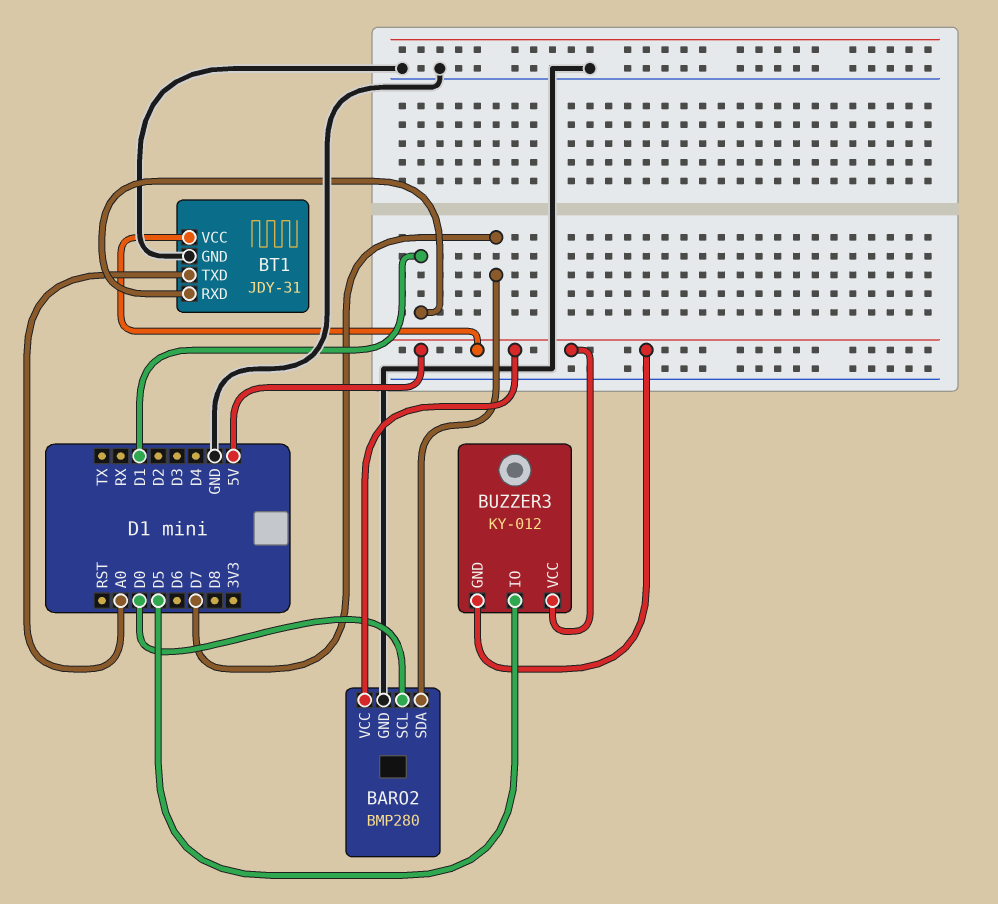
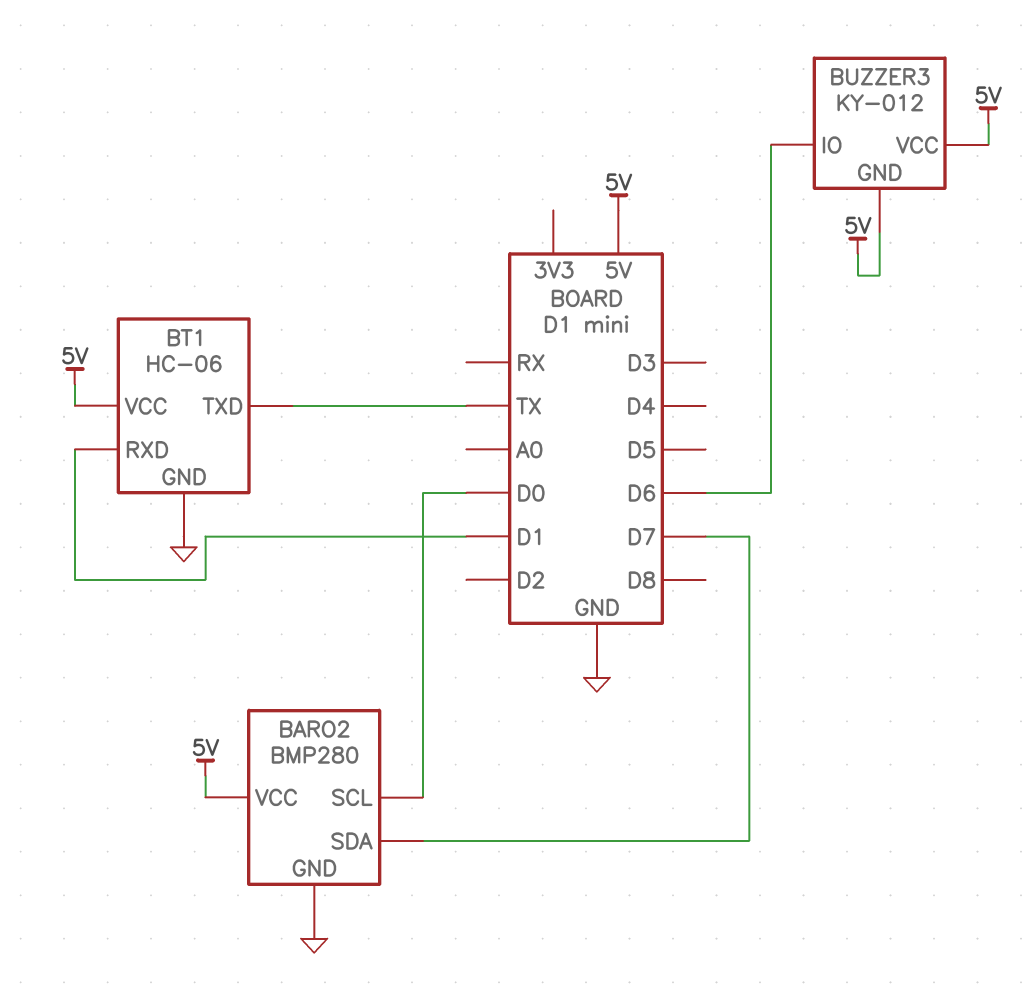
BT1: JDY-31 -> HC-06
BT1 pin TXD: A0 -> TX
BUZZER3 pin IO: D5 -> D6

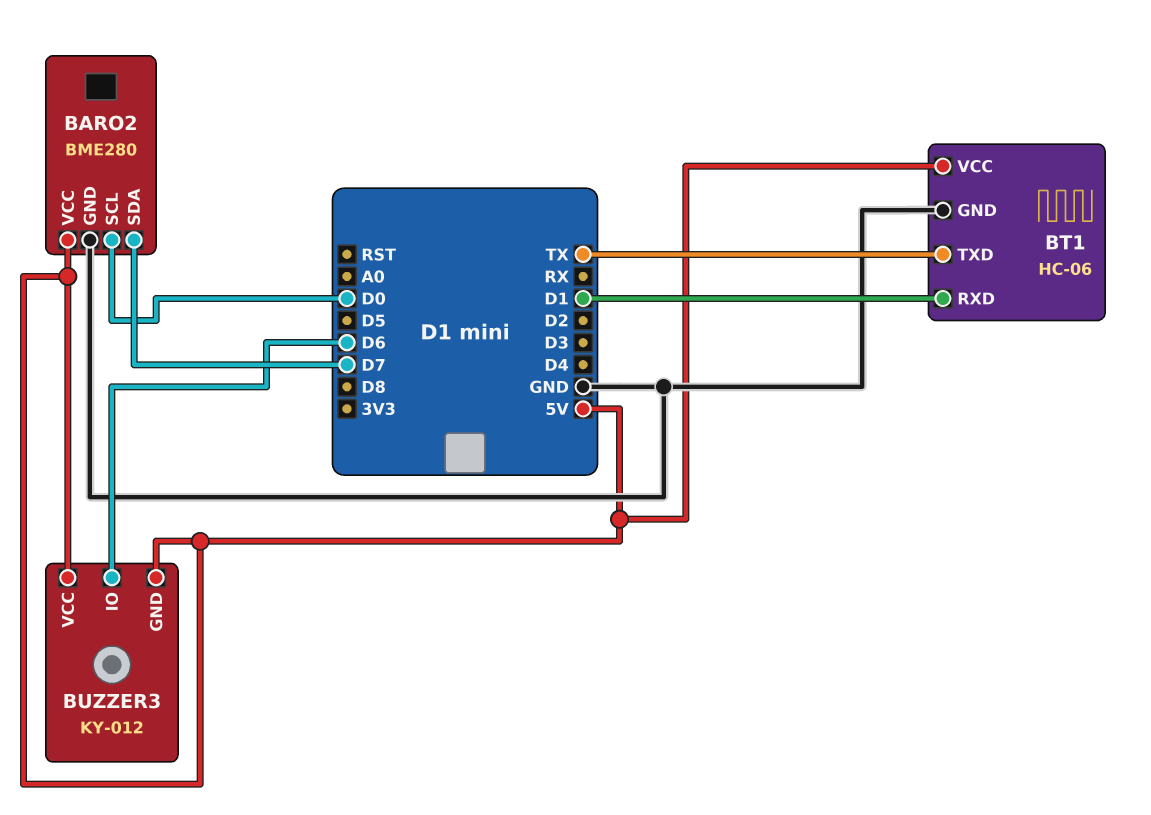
BARO2: BMP280 -> BME280

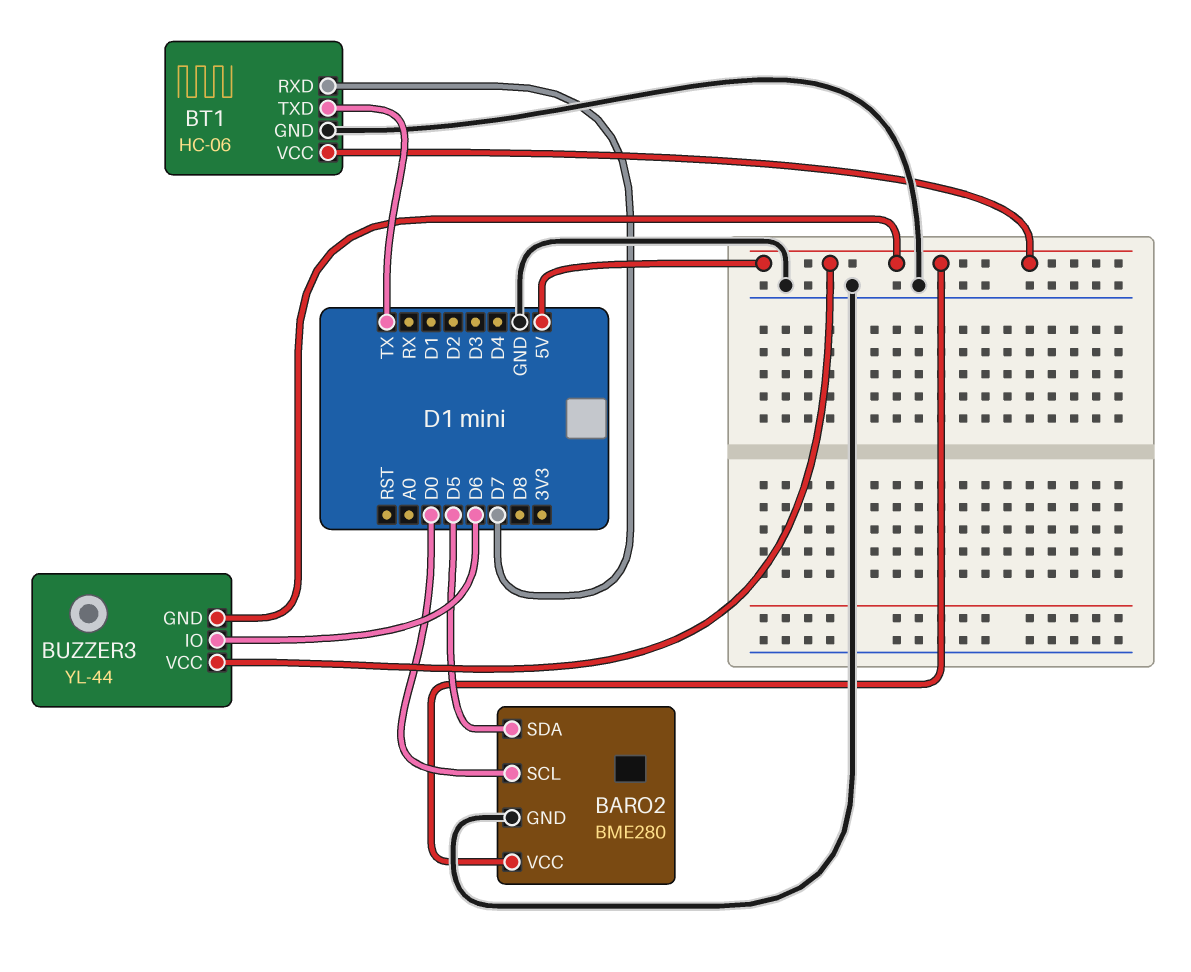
BARO2 pin SDA: D7 -> D5
BT1 pin RXD: D1 -> D7
BUZZER3: KY-012 -> YL-44

